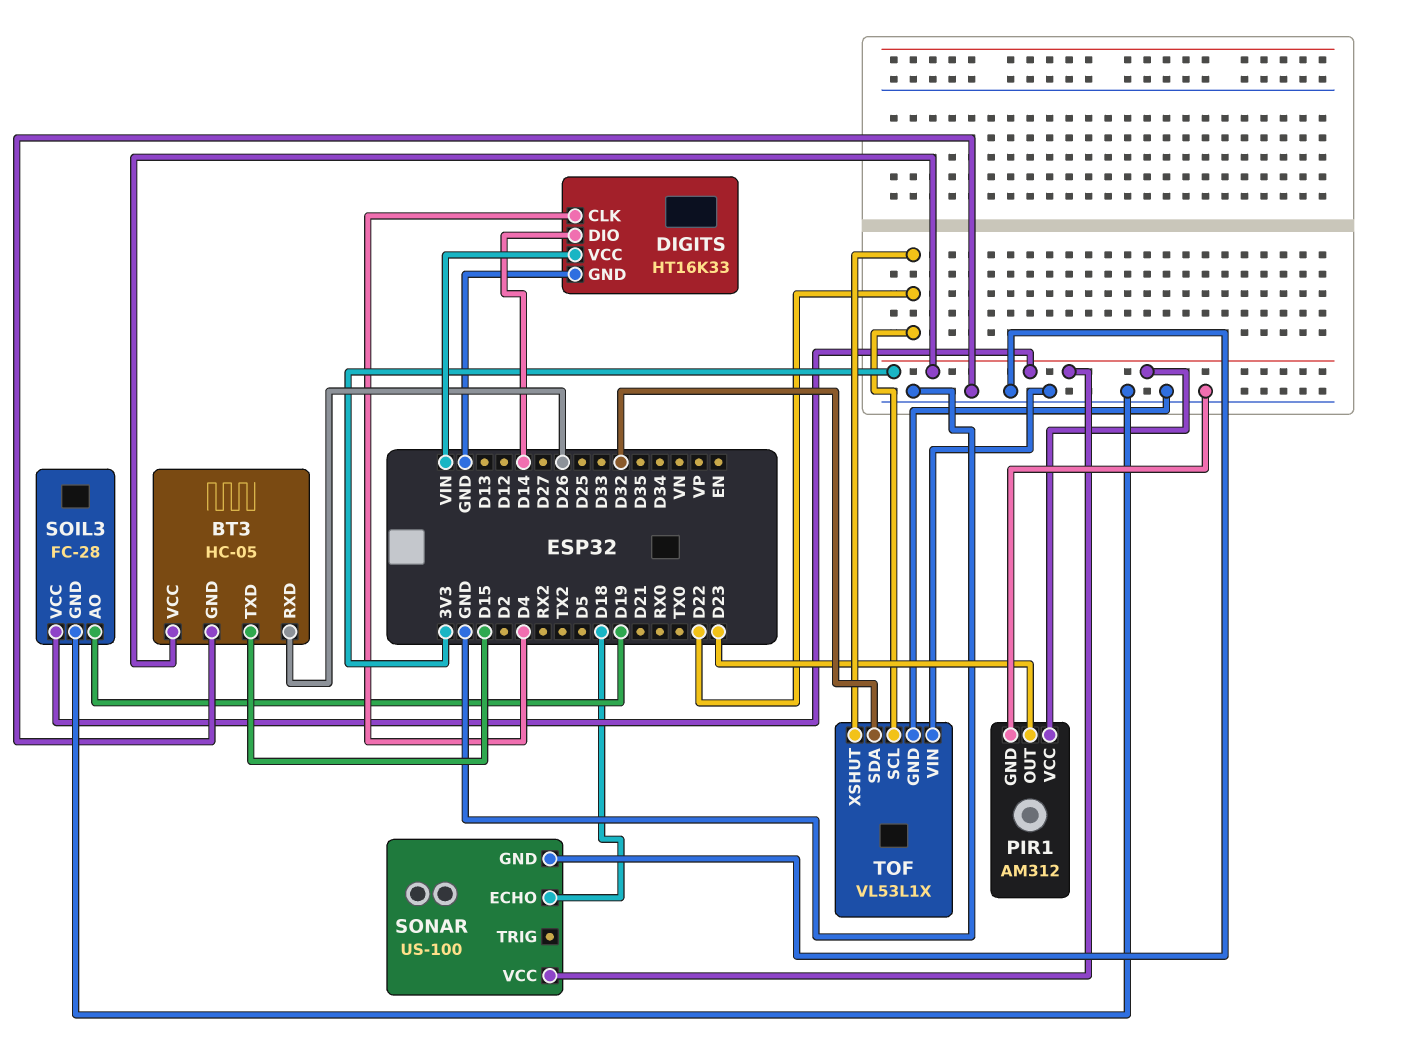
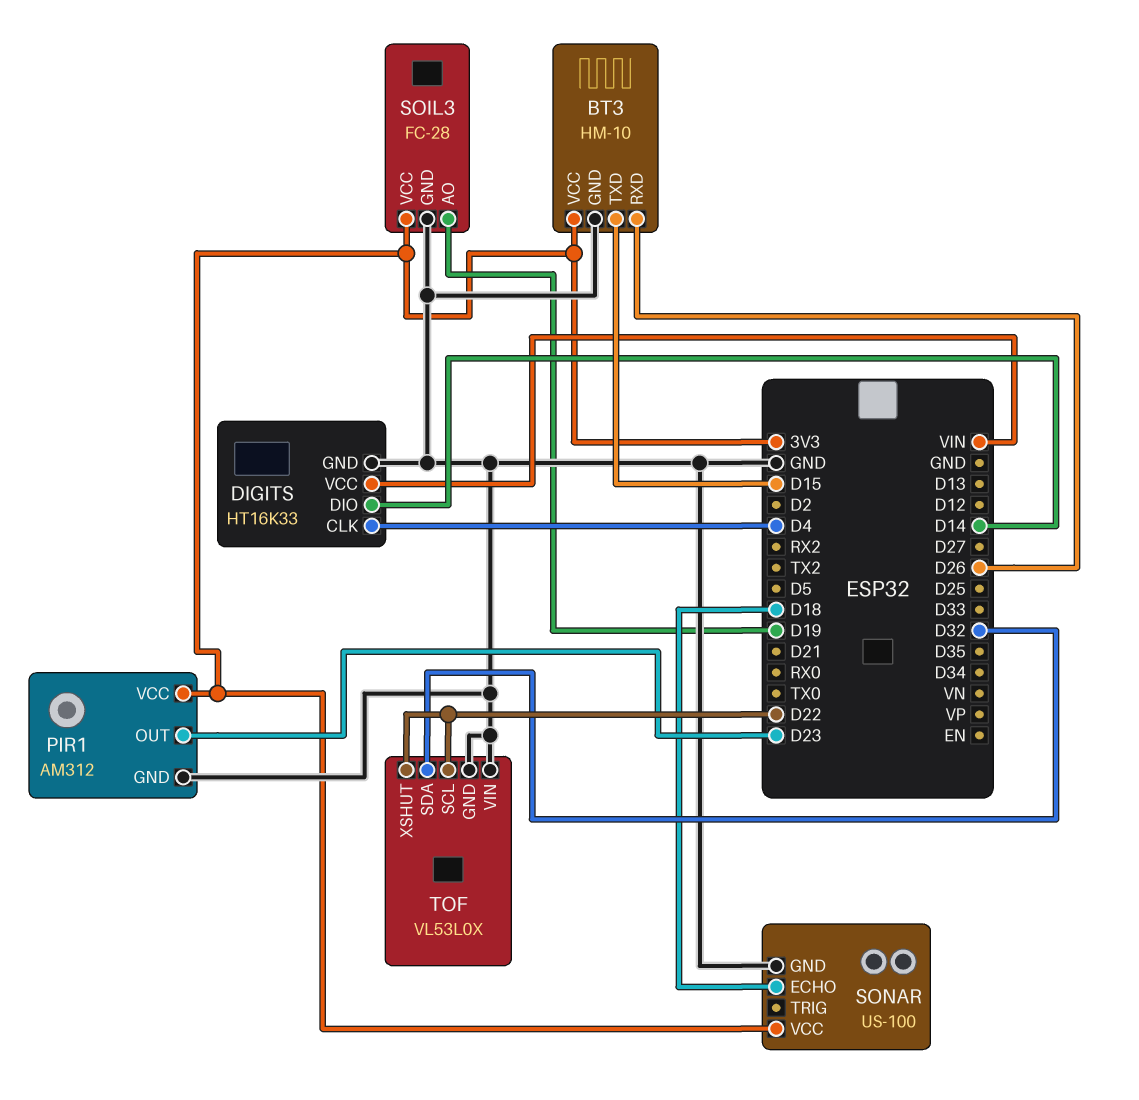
BT3: HC-05 -> HM-10
TOF: VL53L1X -> VL53L0X

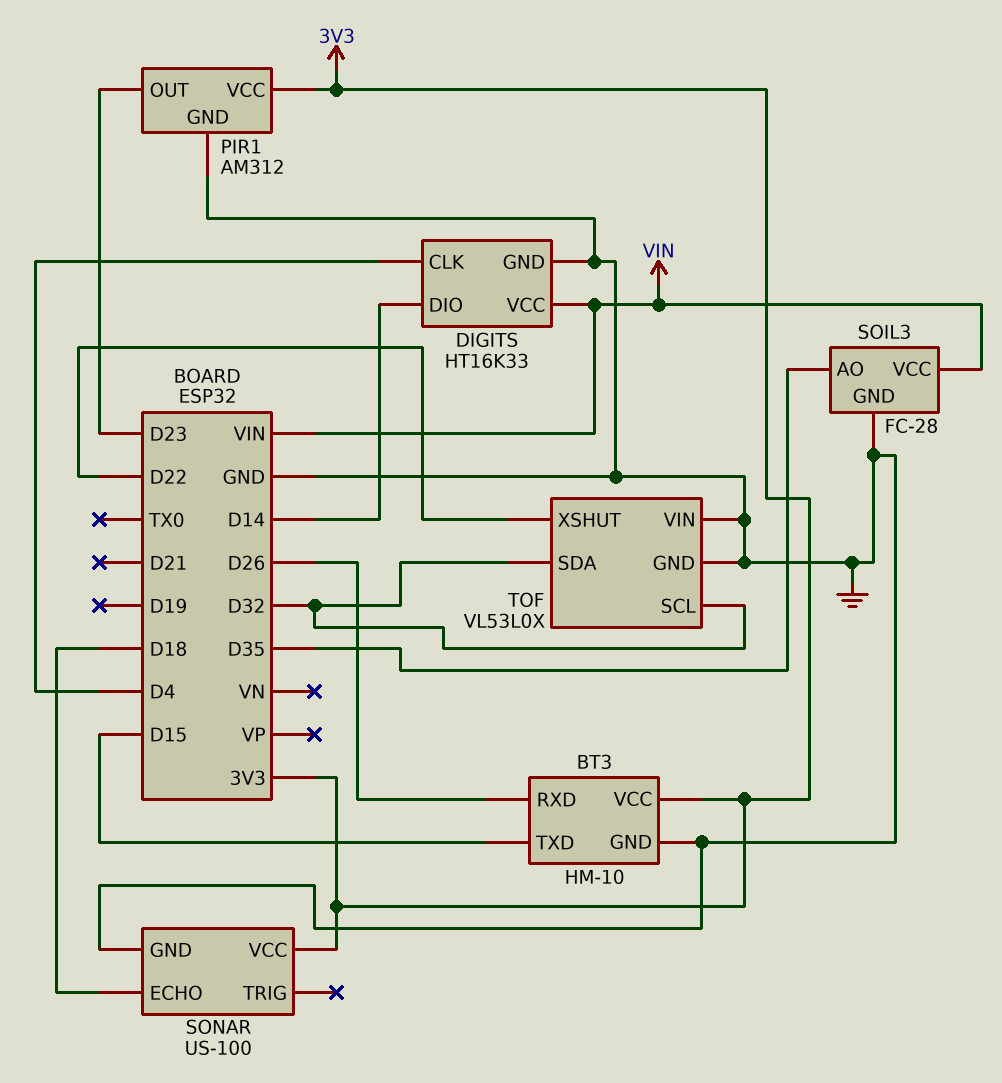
SOIL3 pin AO: D19 -> D35
SOIL3 pin VCC: 3V3 -> VIN
TOF pin SCL: D22 -> D32

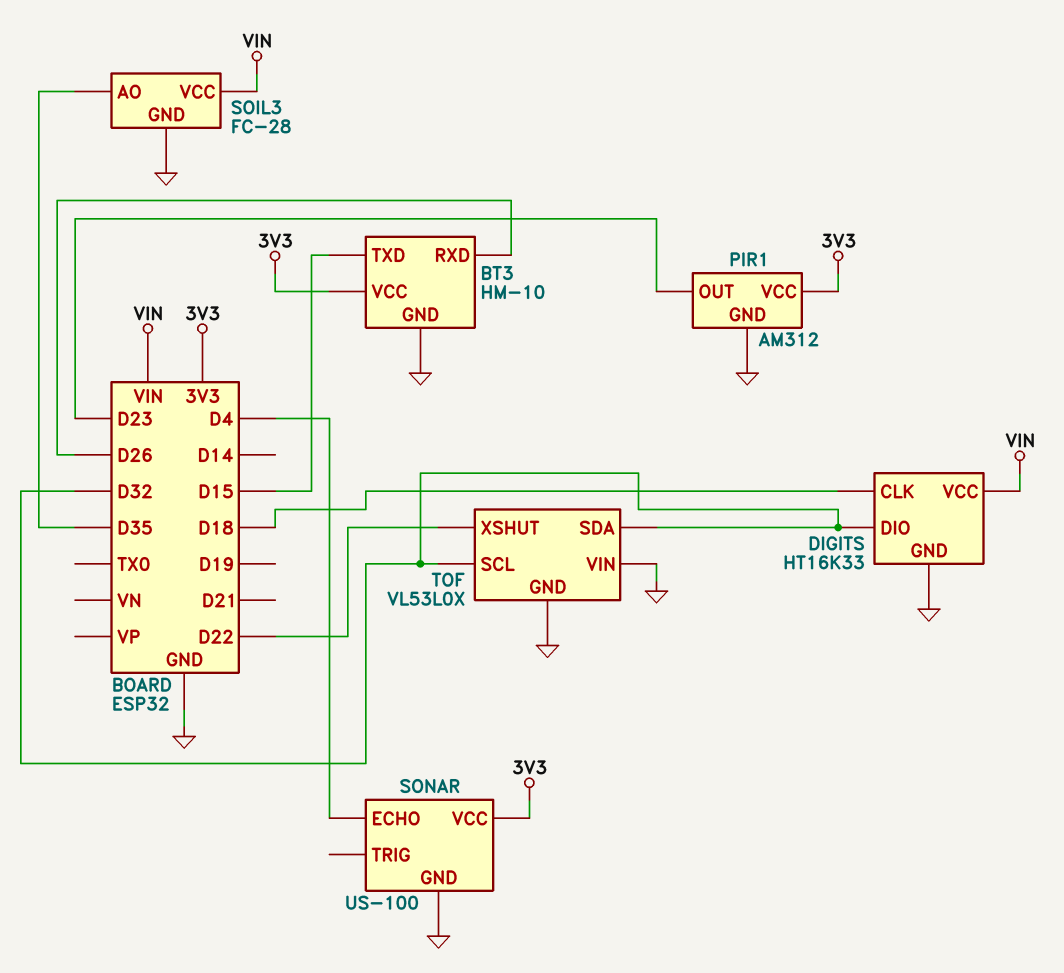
DIGITS pin CLK: D4 -> D18
DIGITS pin DIO: D14 -> D32
SONAR pin ECHO: D18 -> D4

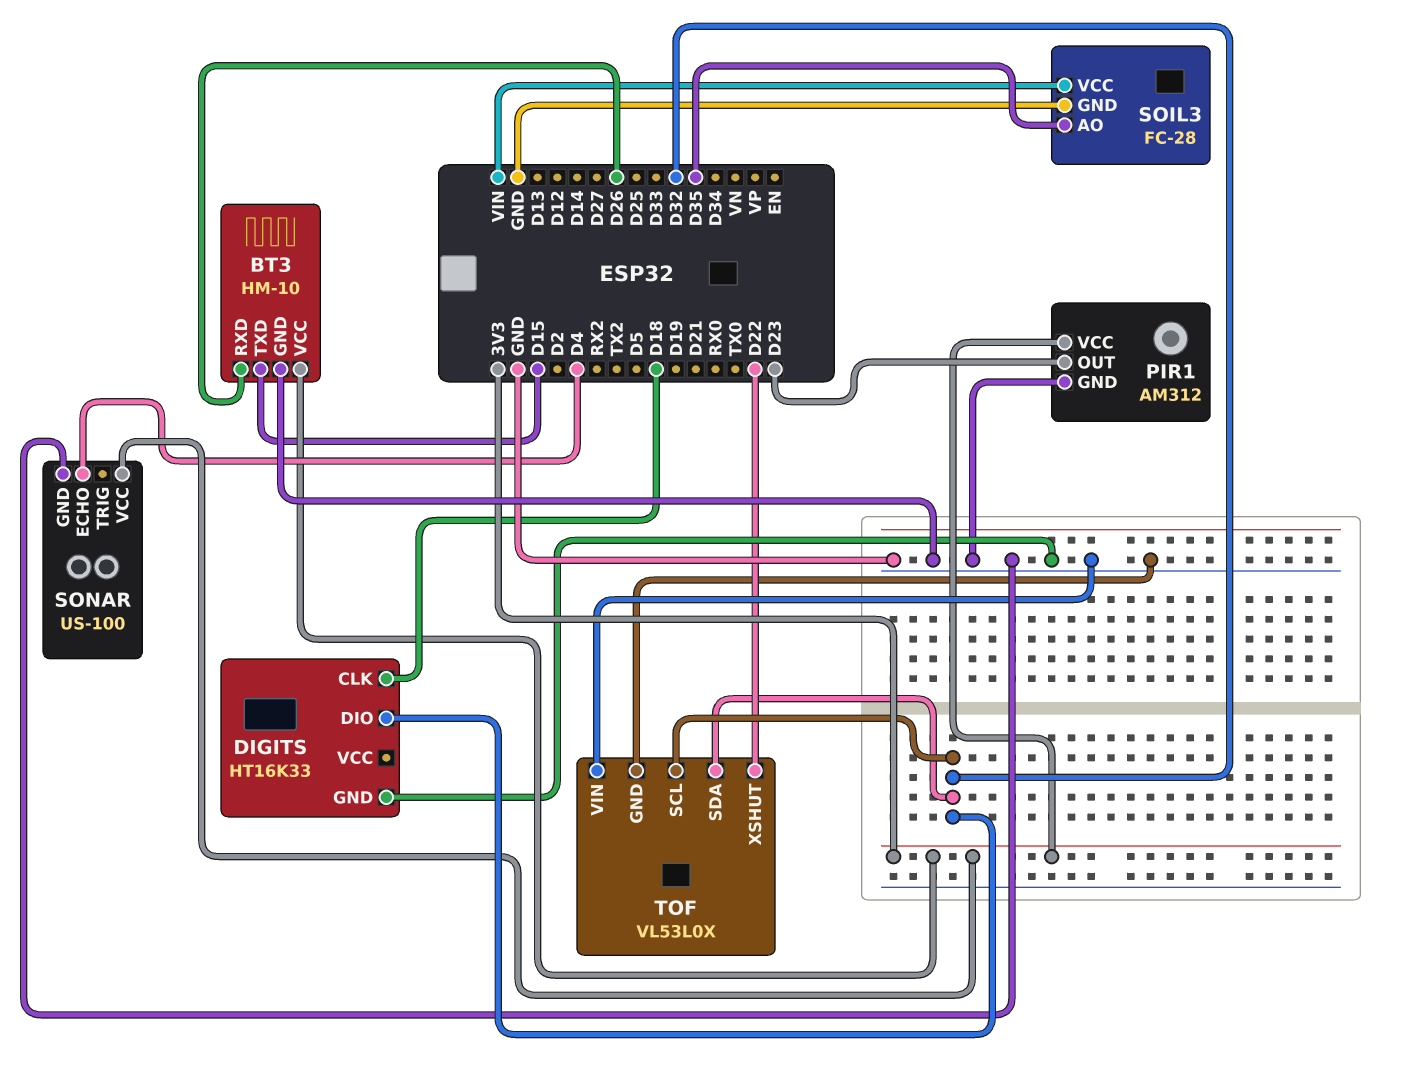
DIGITS pin VCC: VIN -> none

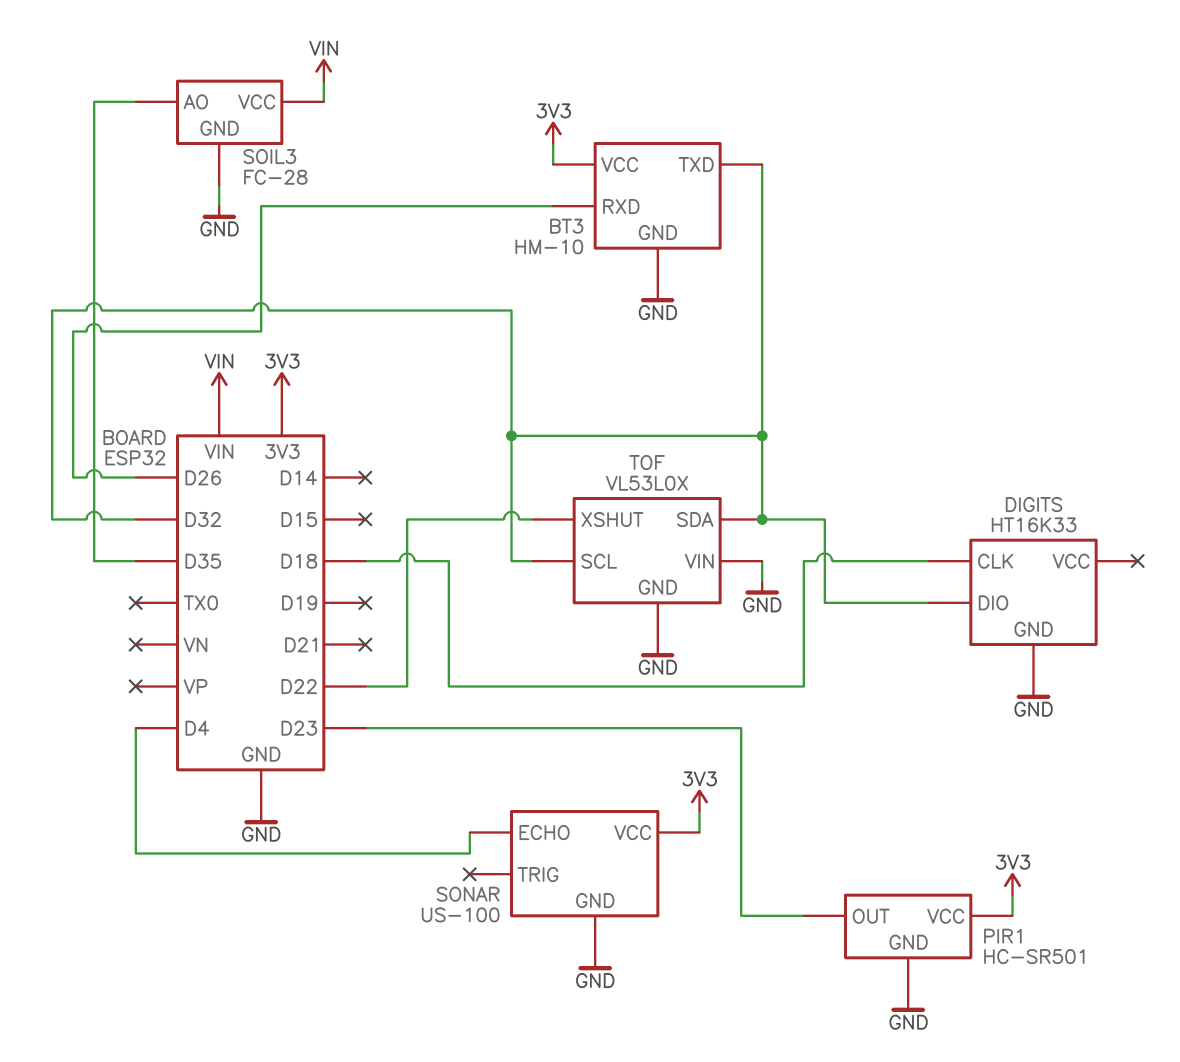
BT3 pin TXD: D15 -> D32
PIR1: AM312 -> HC-SR501

